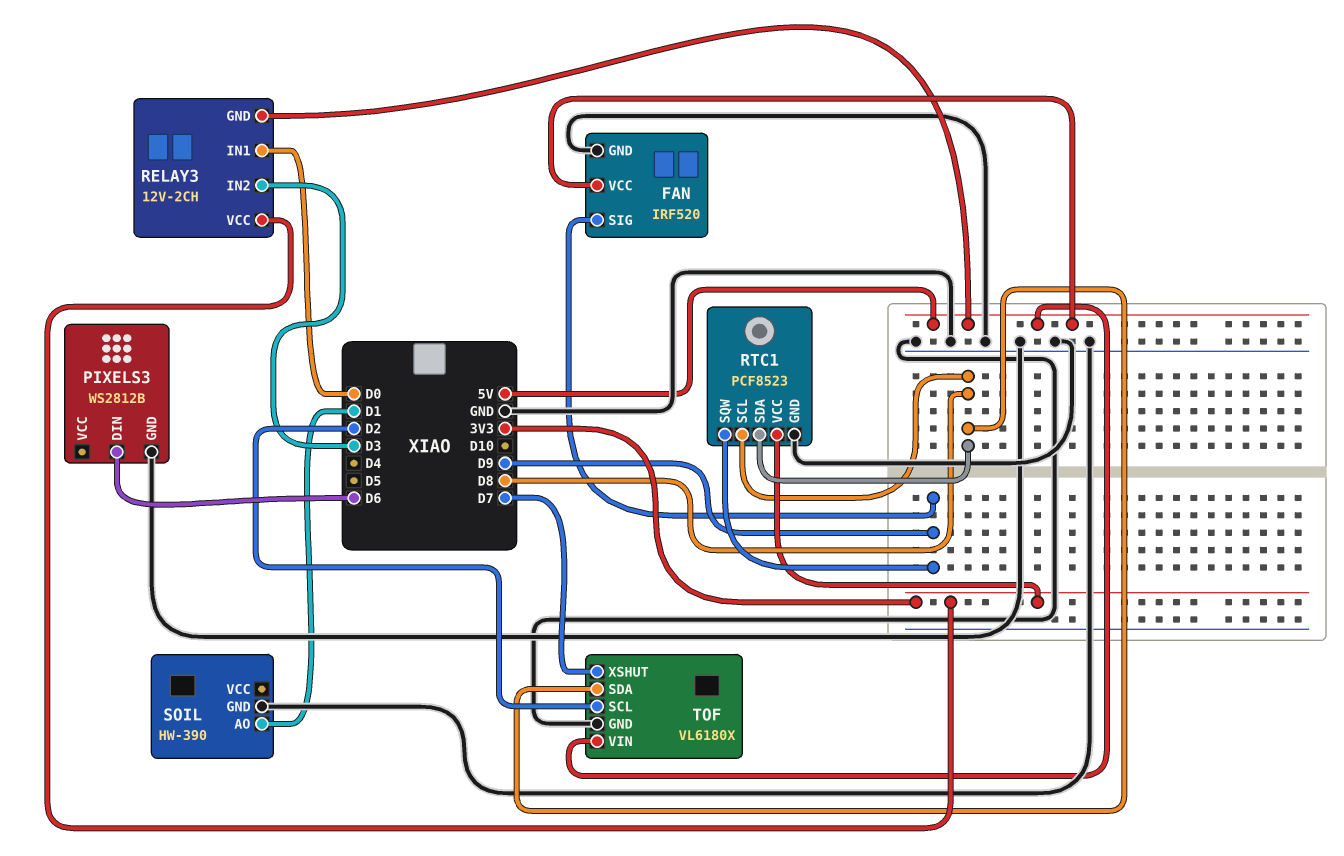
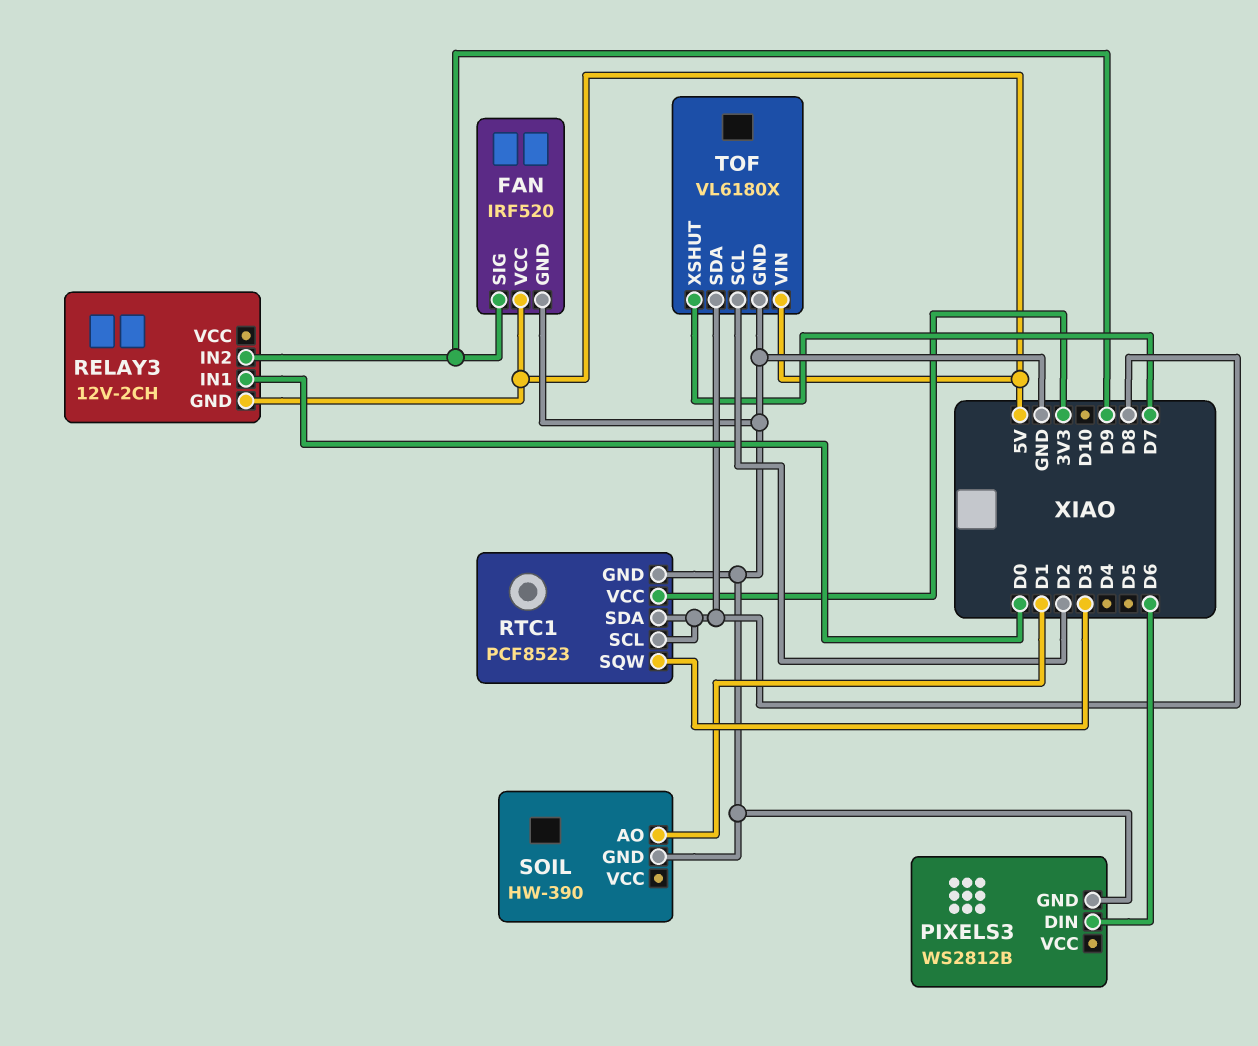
RELAY3 pin IN2: D3 -> D9
RELAY3 pin VCC: 3V3 -> none
RTC1 pin SQW: D9 -> D3

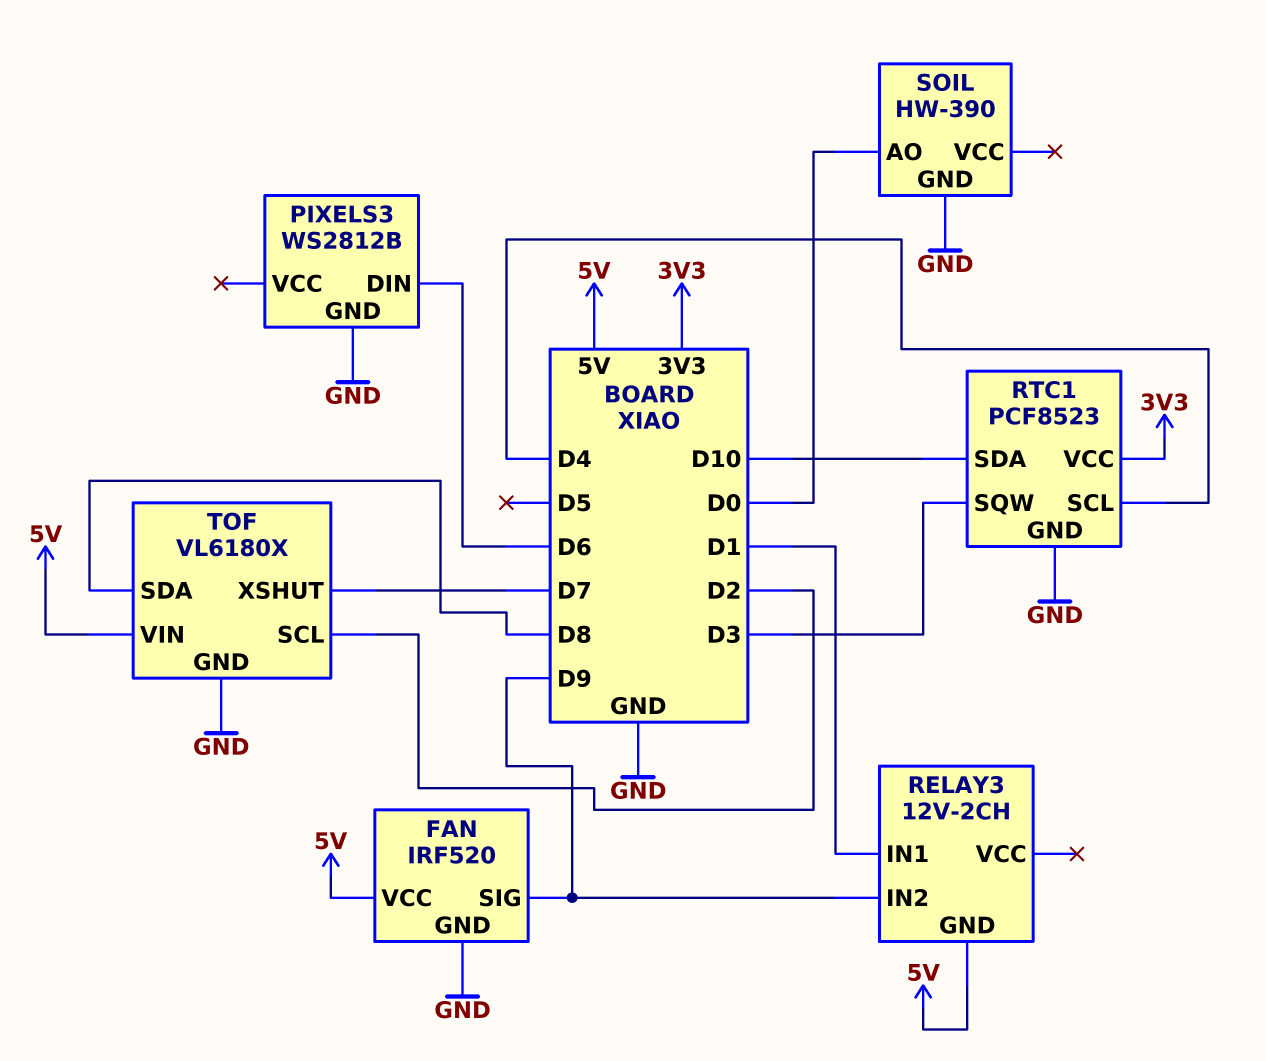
RELAY3 pin IN1: D0 -> D1
RTC1 pin SCL: D8 -> D4
RTC1 pin SDA: D8 -> D10
SOIL pin AO: D1 -> D0

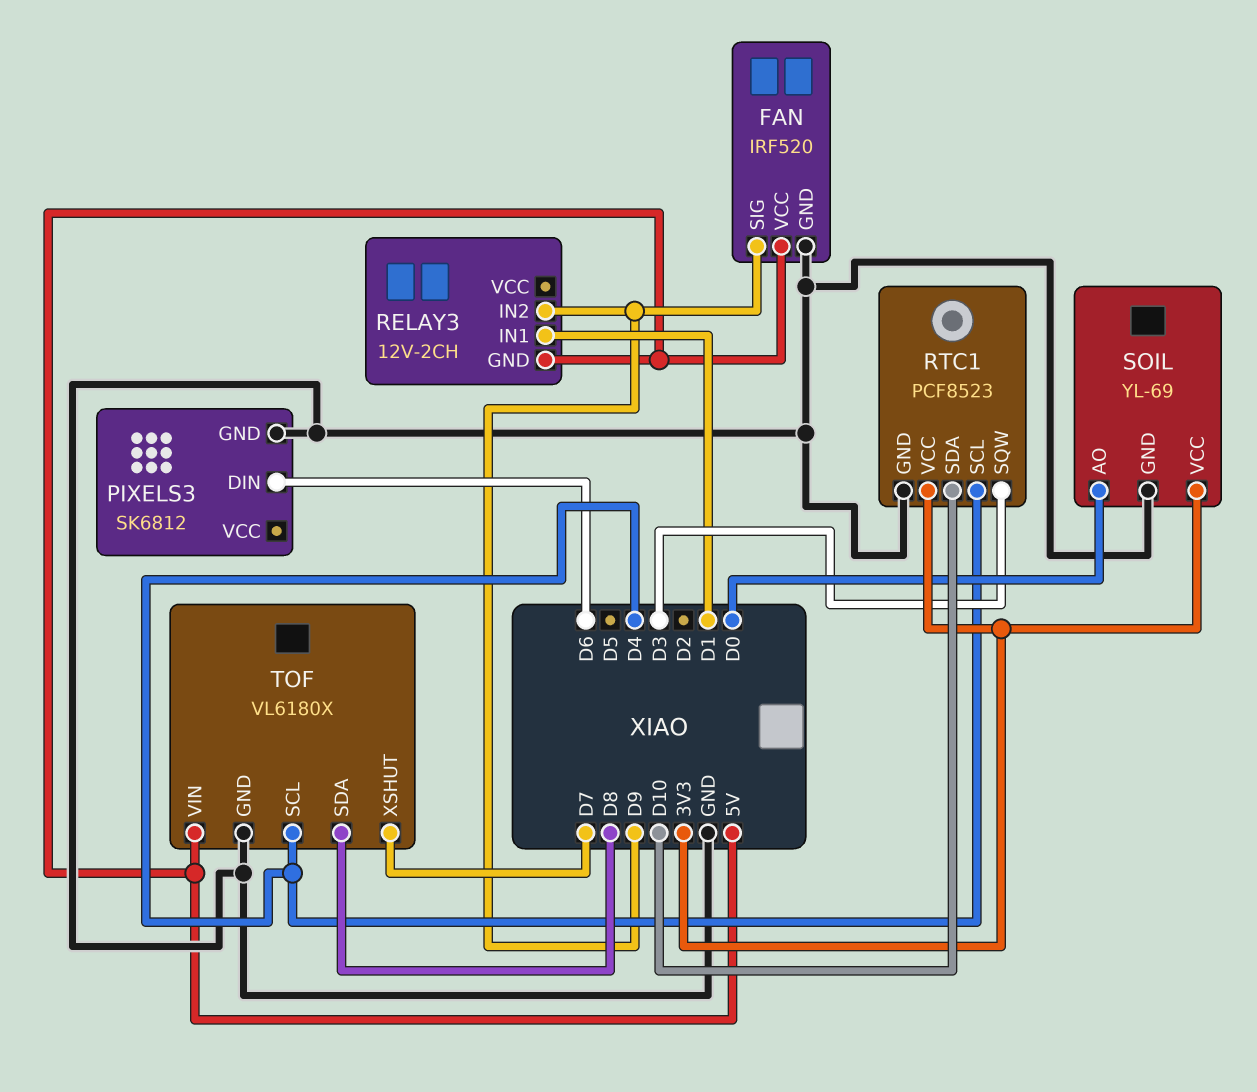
PIXELS3: WS2812B -> SK6812
SOIL: HW-390 -> YL-69
SOIL pin VCC: none -> 3V3
TOF pin SCL: D2 -> D4

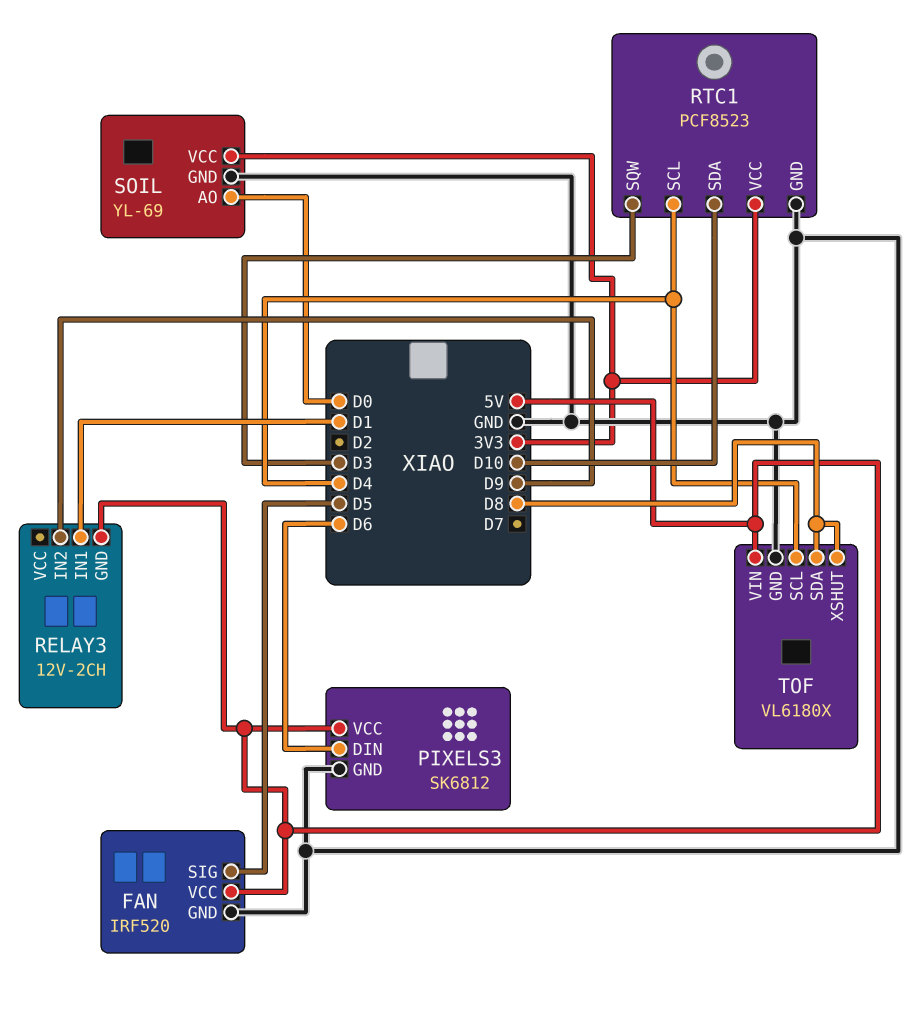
FAN pin SIG: D9 -> D5
PIXELS3 pin VCC: none -> 5V
TOF pin XSHUT: D7 -> D8

